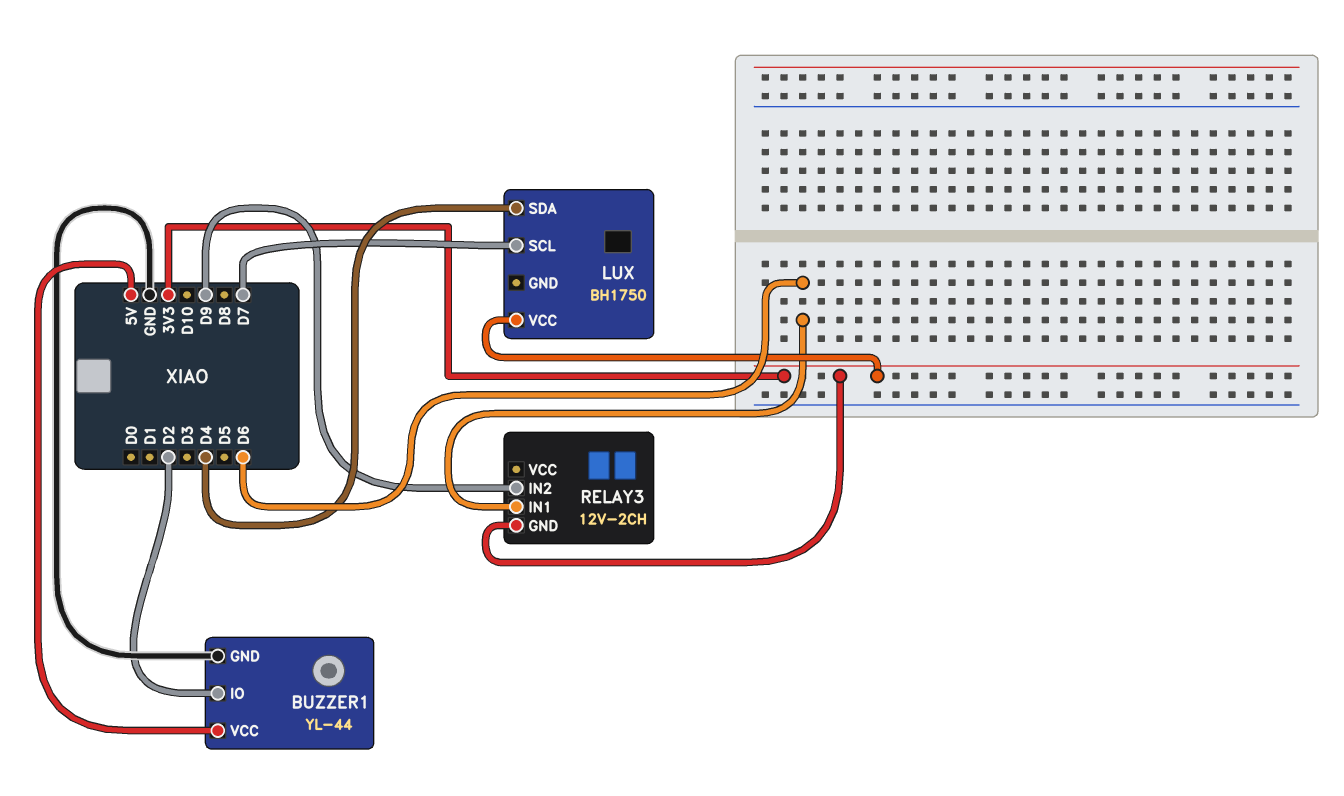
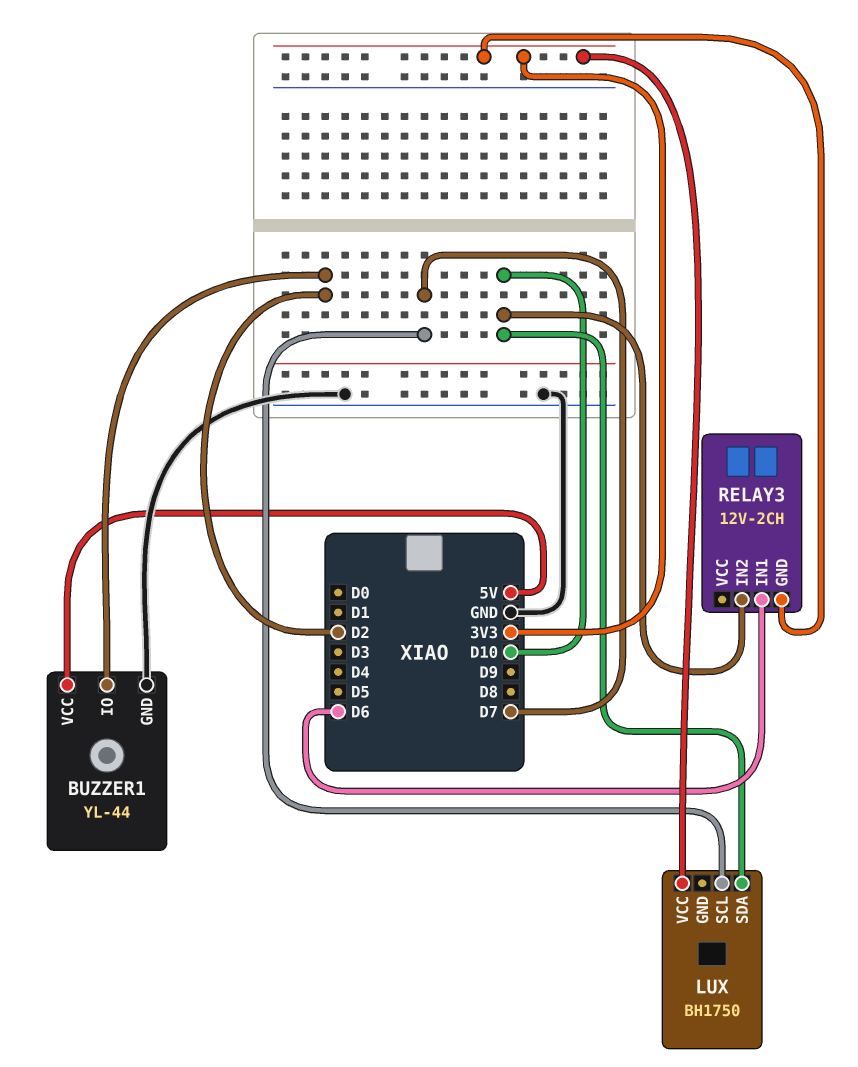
LUX pin SDA: D4 -> D10
RELAY3 pin IN2: D9 -> D10

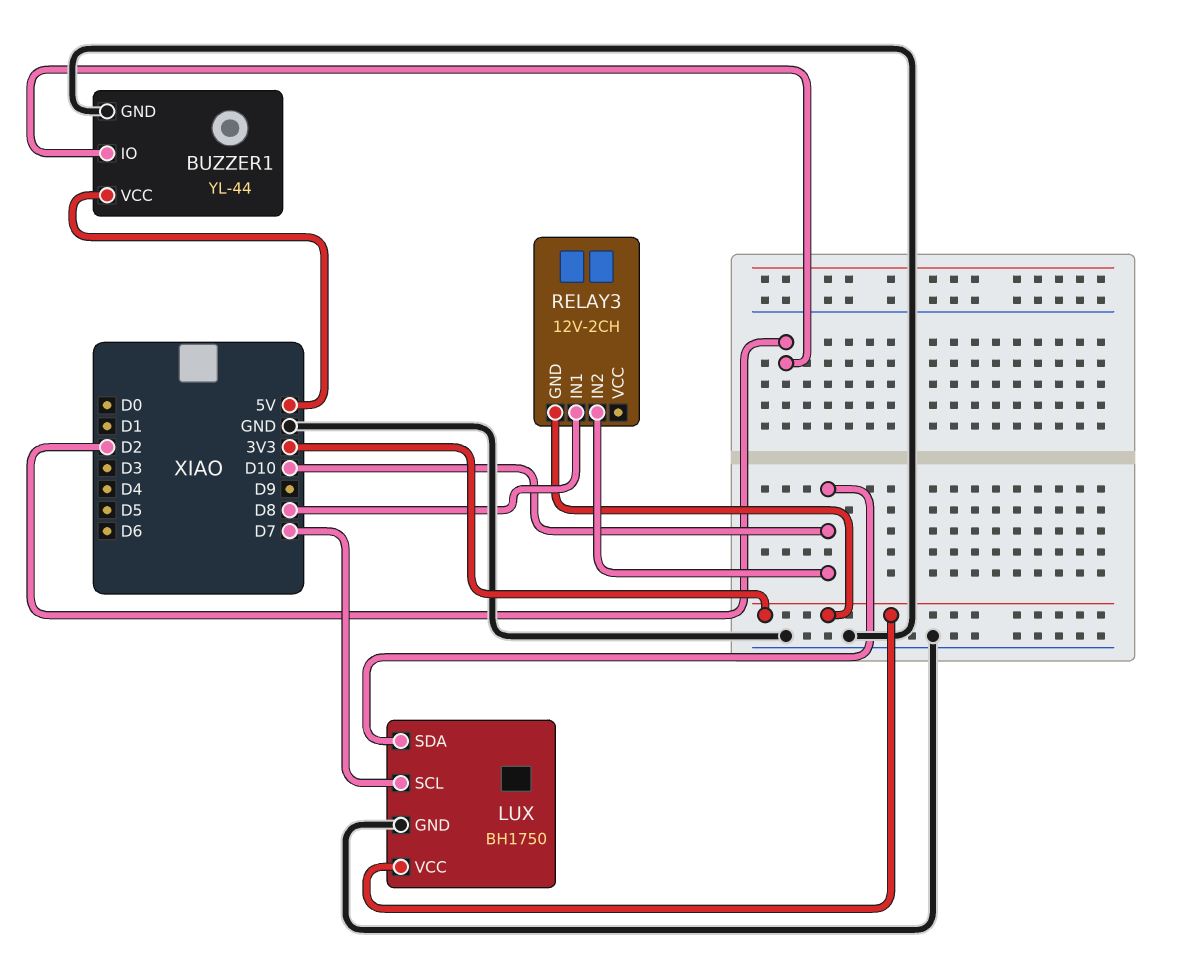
LUX pin GND: none -> GND
RELAY3 pin IN1: D6 -> D8

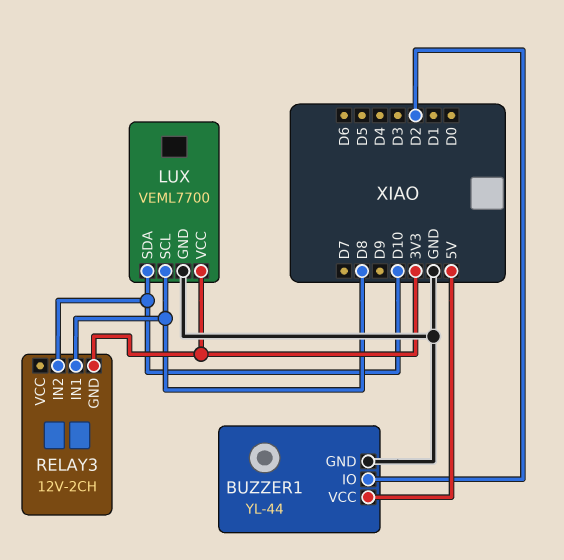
LUX: BH1750 -> VEML7700
LUX pin SCL: D7 -> D8

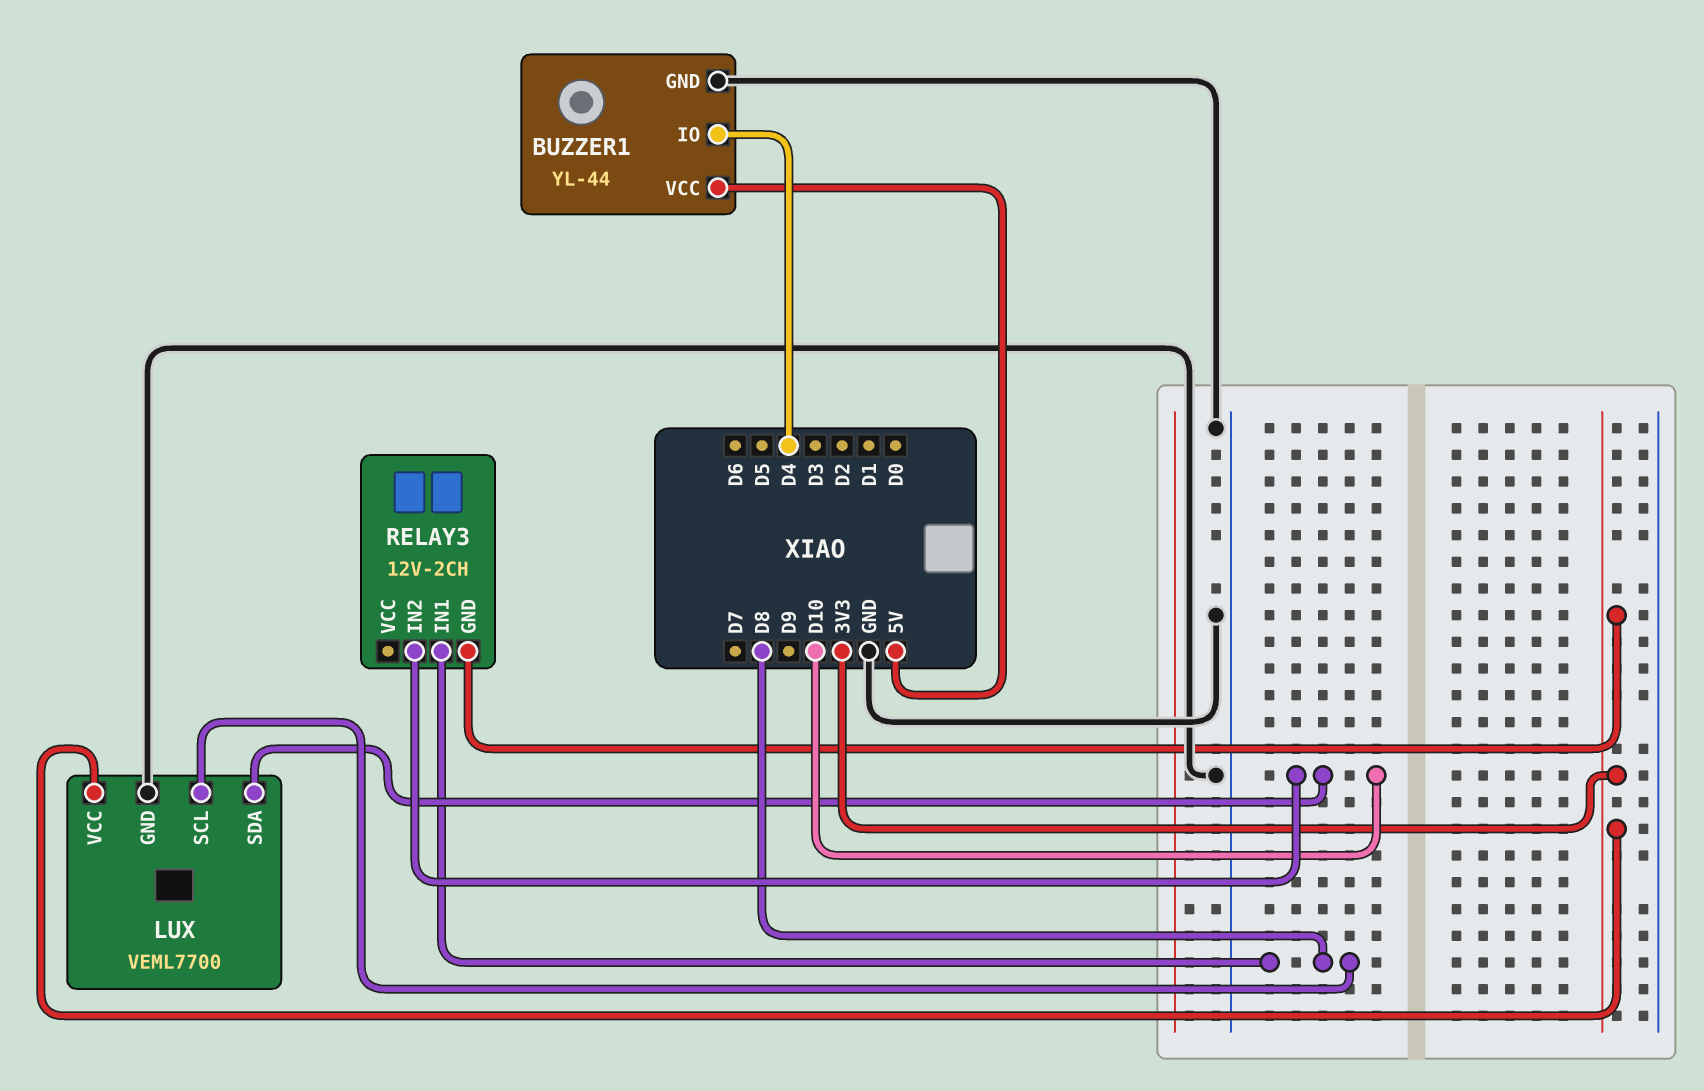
BUZZER1 pin IO: D2 -> D4

